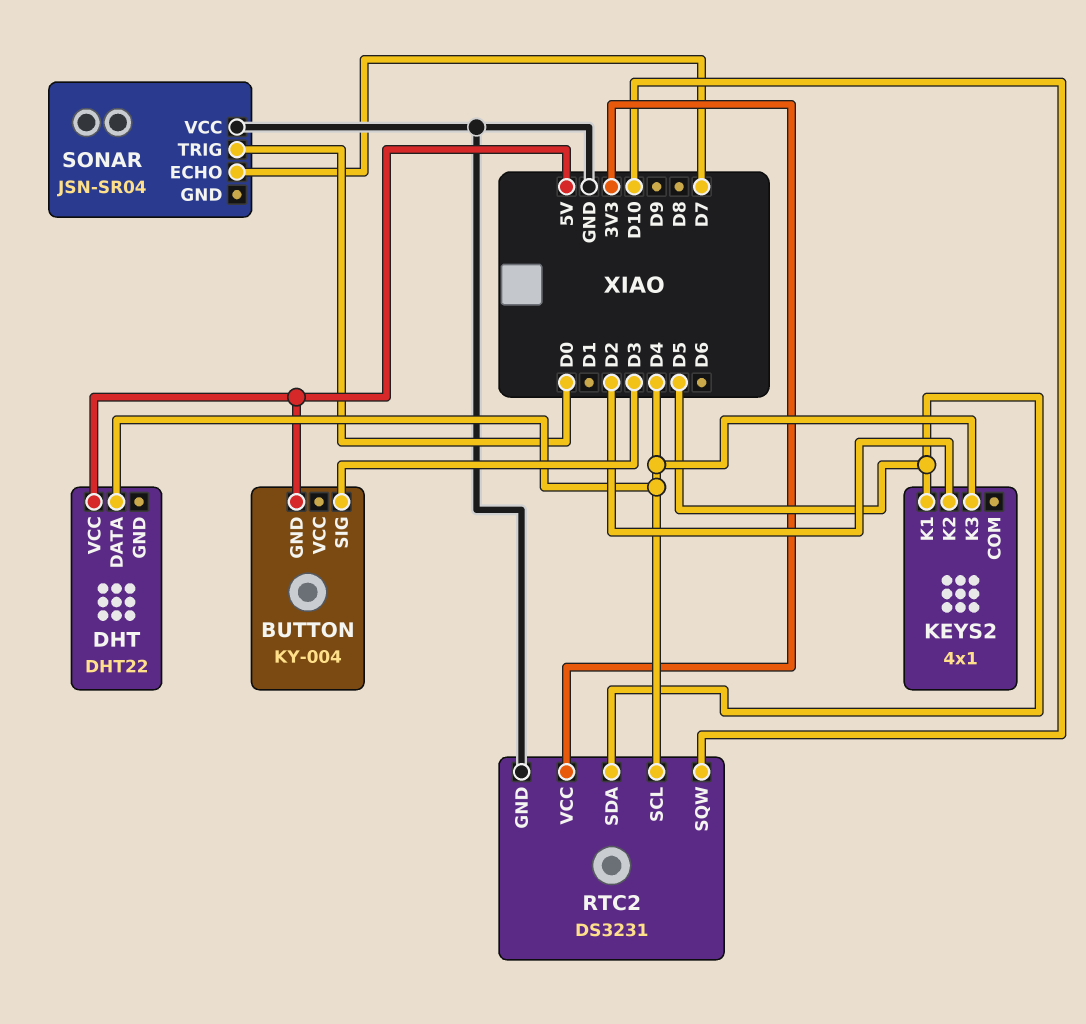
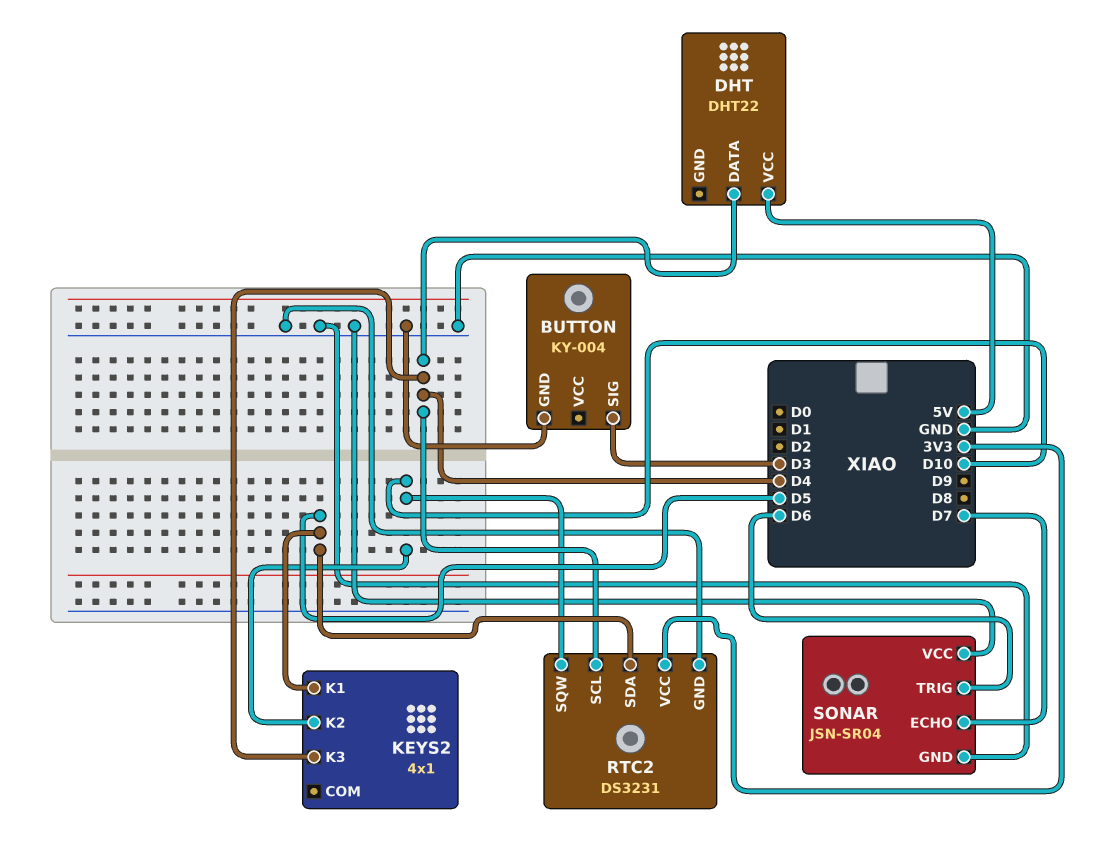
BUTTON pin GND: 5V -> GND
KEYS2 pin K2: D2 -> D10
SONAR pin GND: none -> GND
SONAR pin TRIG: D0 -> D6

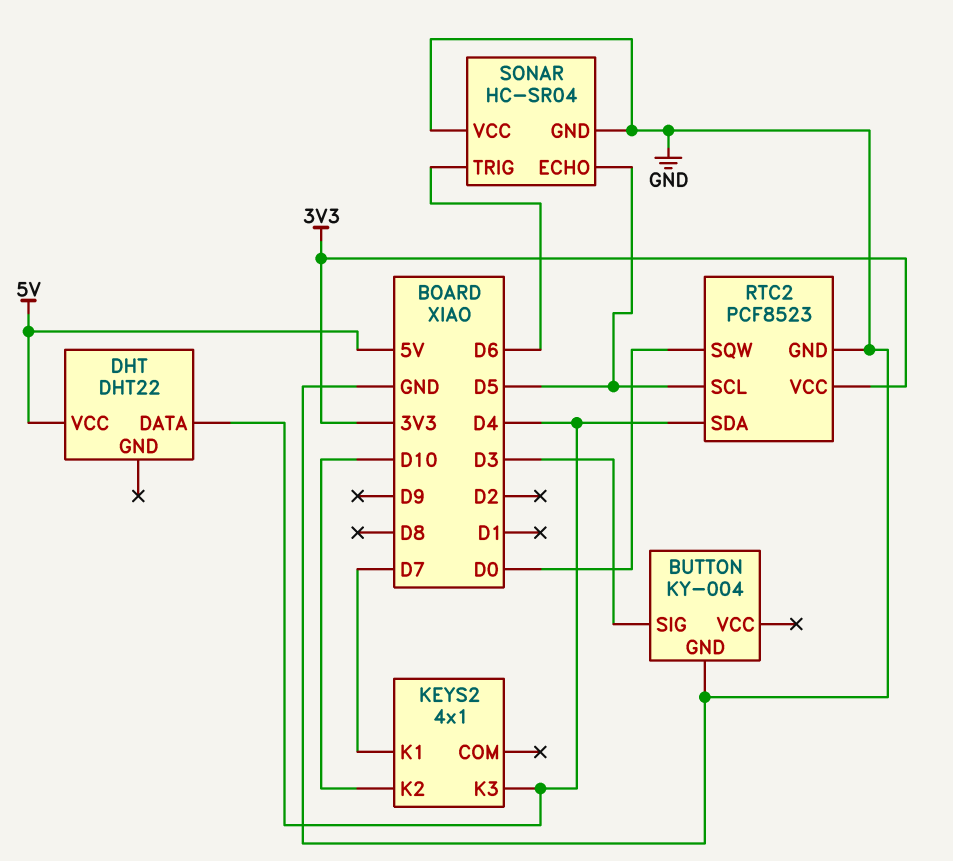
KEYS2 pin K1: D5 -> D7
RTC2: DS3231 -> PCF8523
RTC2 pin SCL: D4 -> D5
RTC2 pin SDA: D5 -> D4
RTC2 pin SQW: D10 -> D0
SONAR: JSN-SR04 -> HC-SR04
SONAR pin ECHO: D7 -> D5

